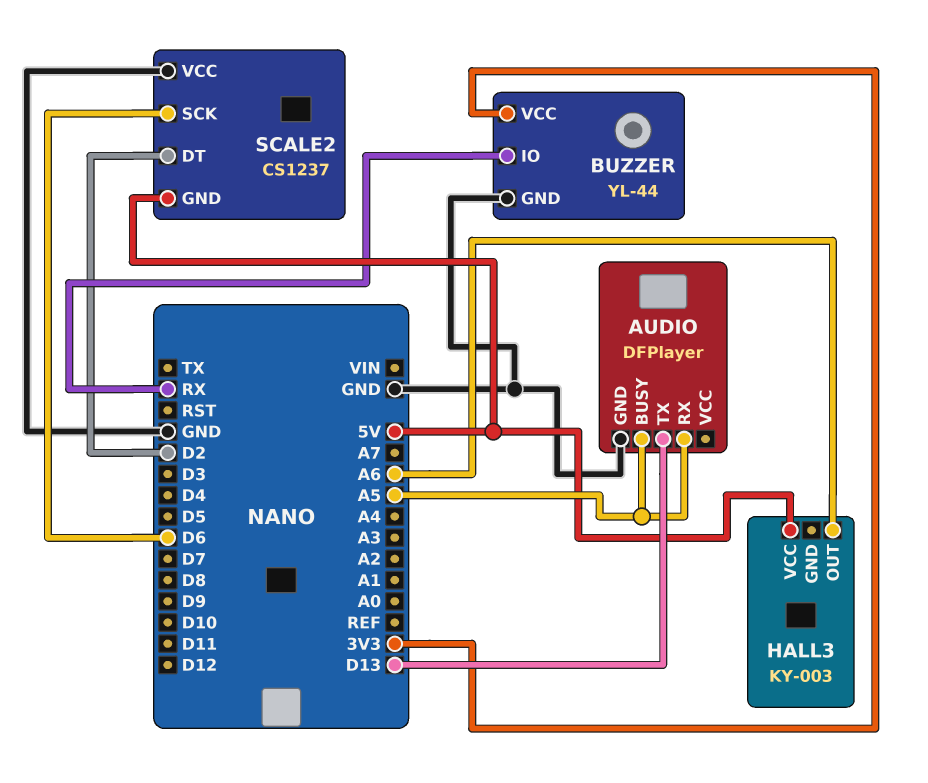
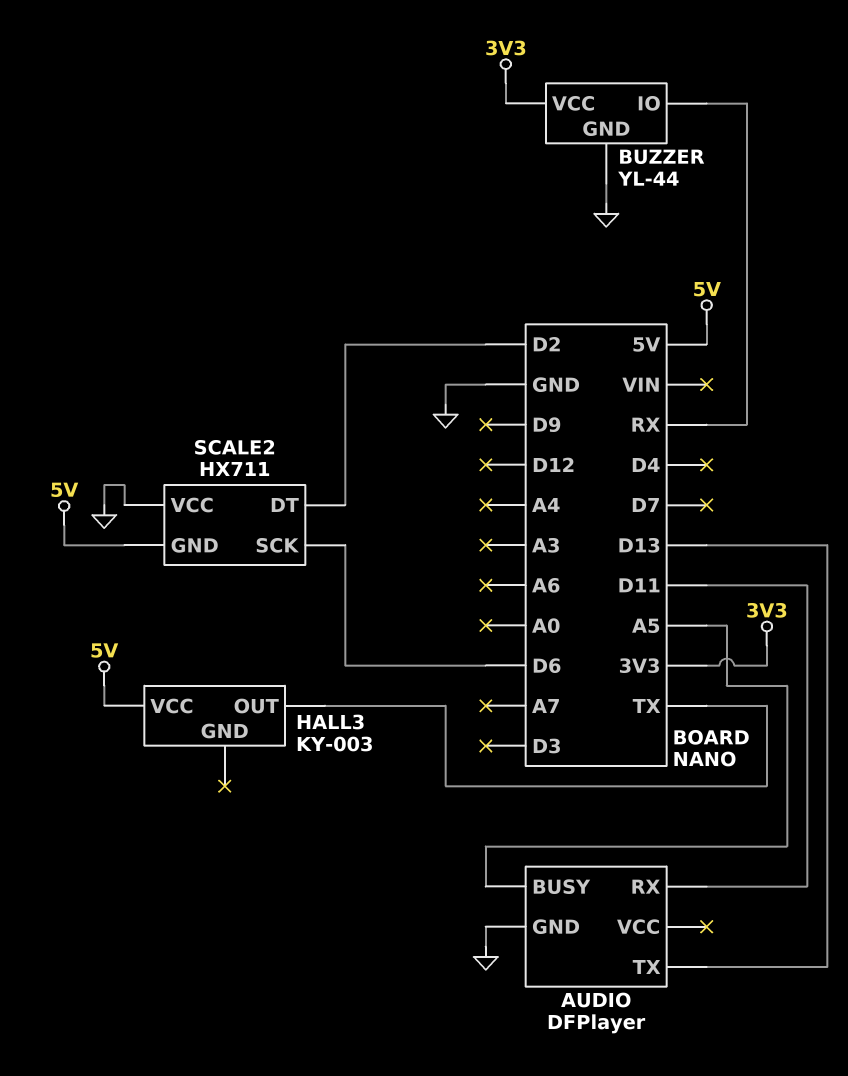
AUDIO pin RX: A5 -> D11
HALL3 pin OUT: A6 -> TX
SCALE2: CS1237 -> HX711

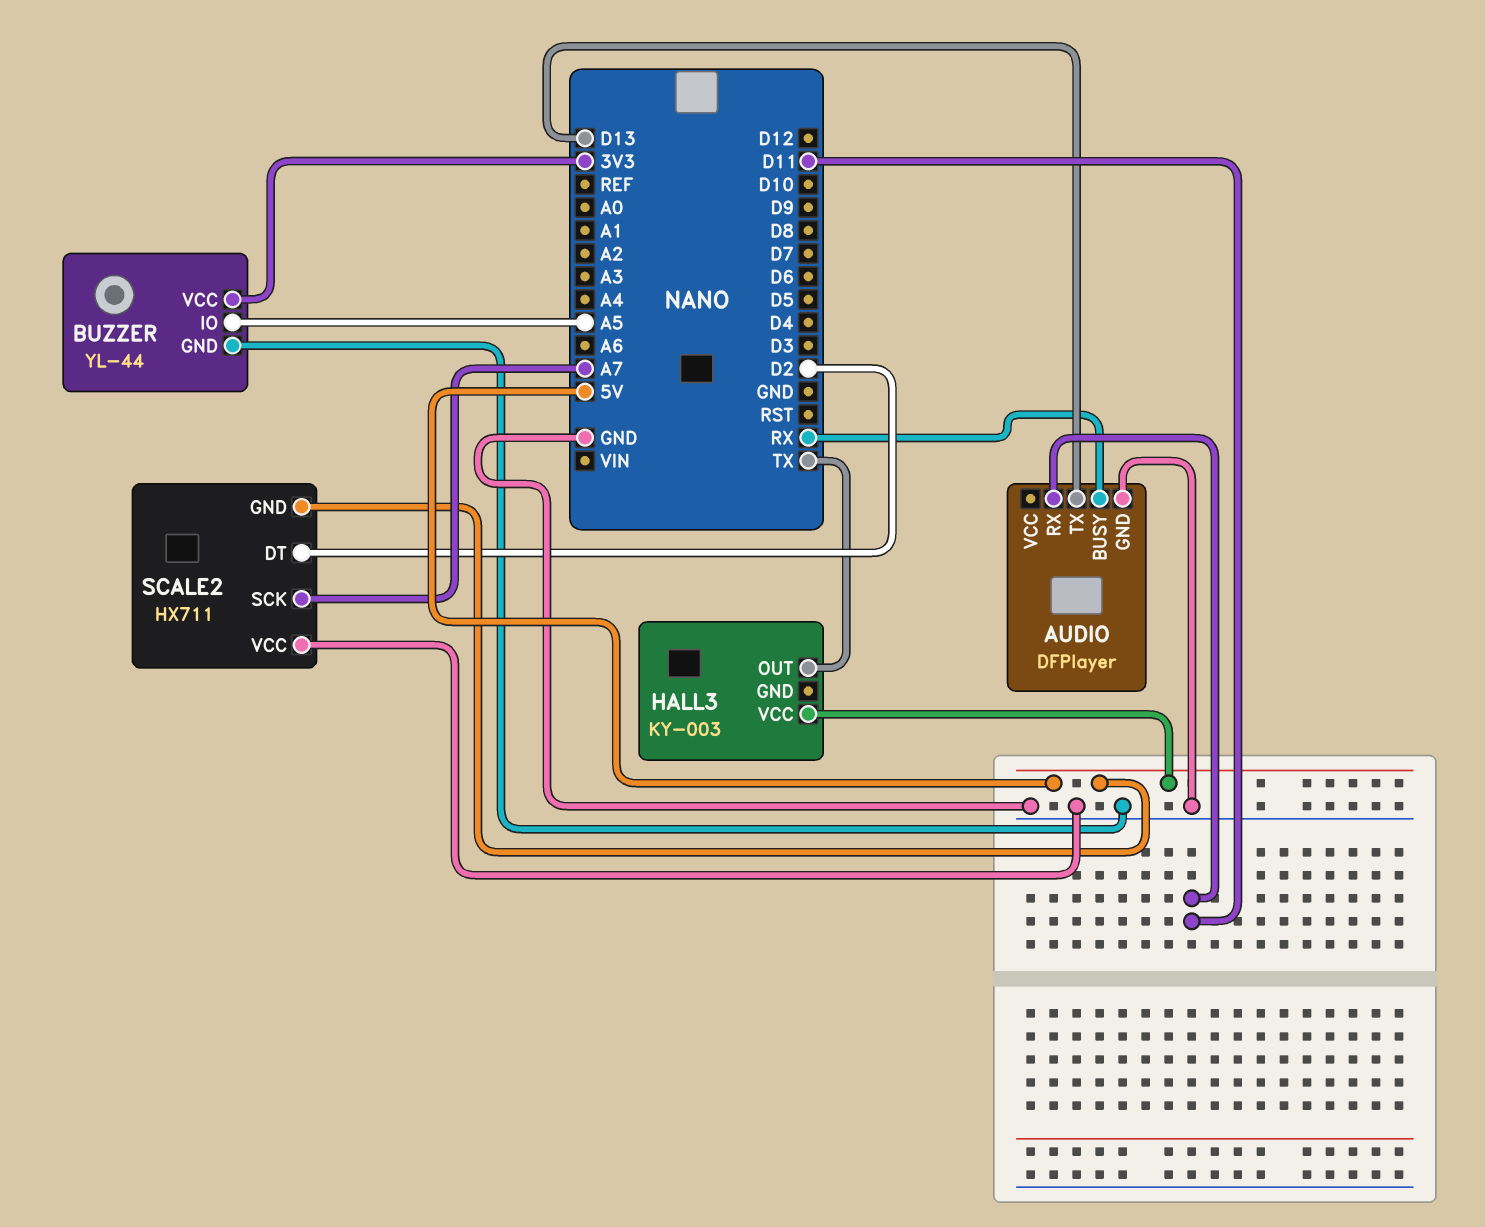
AUDIO pin BUSY: A5 -> RX
BUZZER pin IO: RX -> A5
SCALE2 pin SCK: D6 -> A7

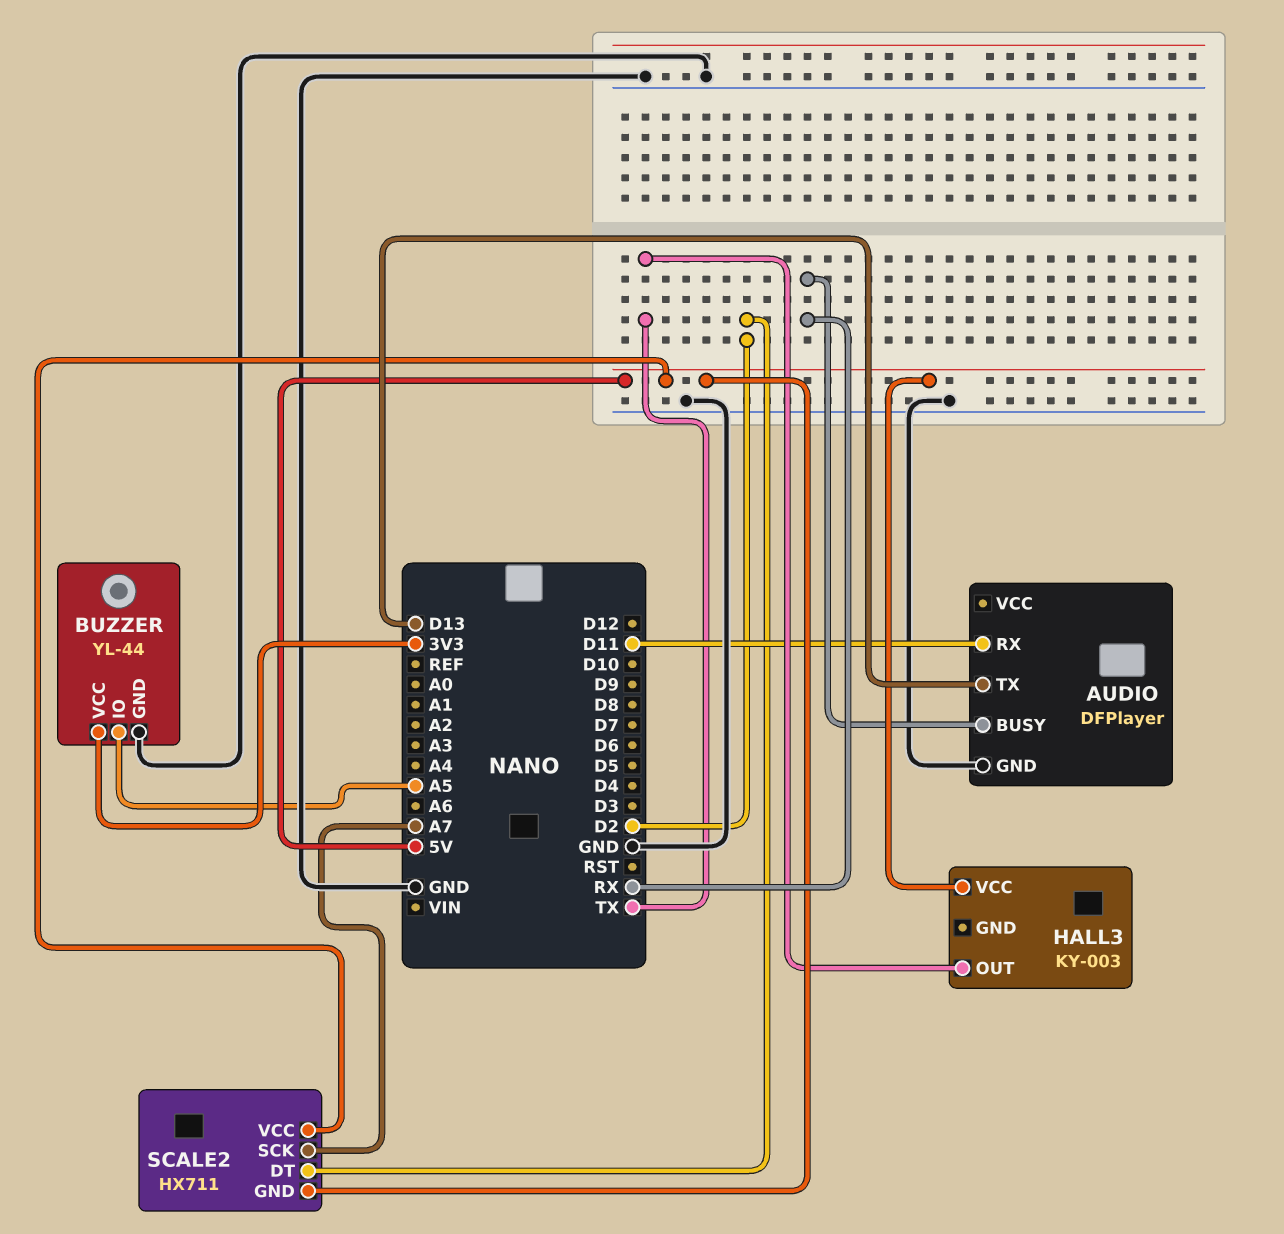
SCALE2 pin VCC: GND -> 5V

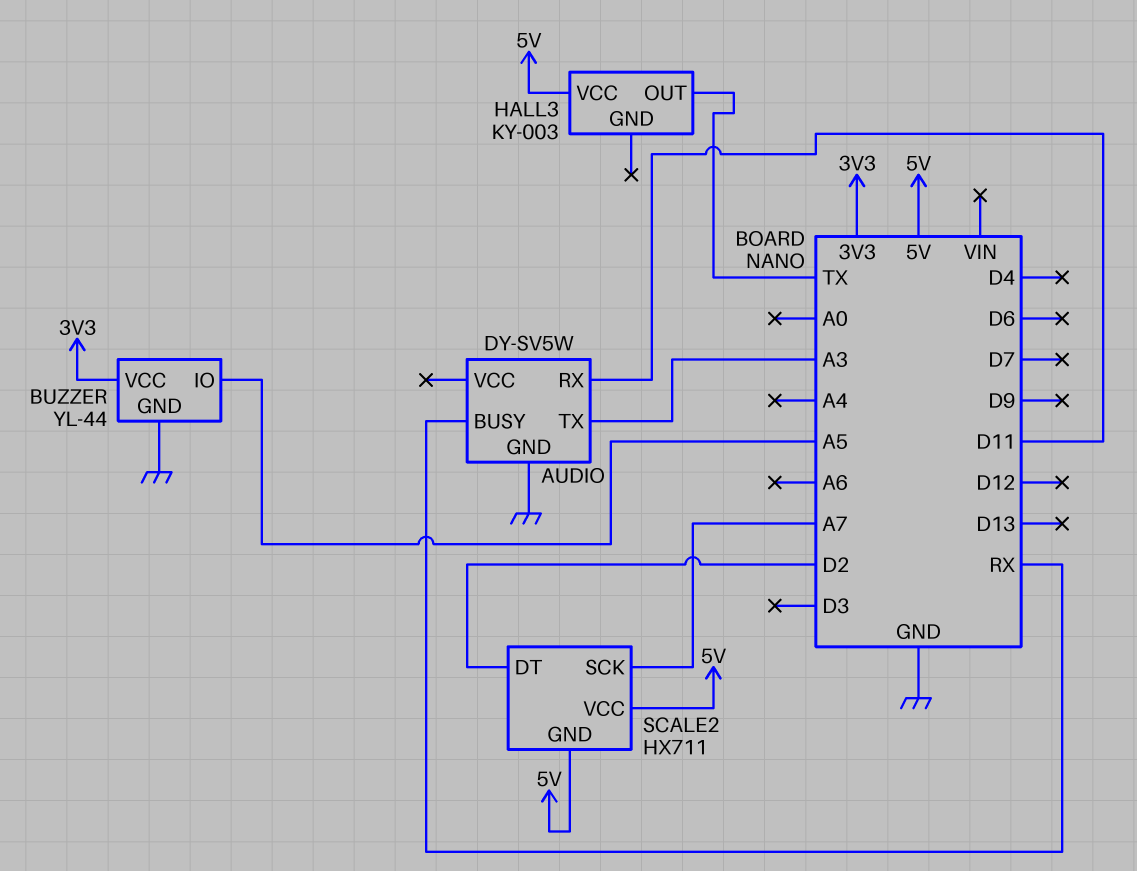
AUDIO: DFPlayer -> DY-SV5W
AUDIO pin TX: D13 -> A3

